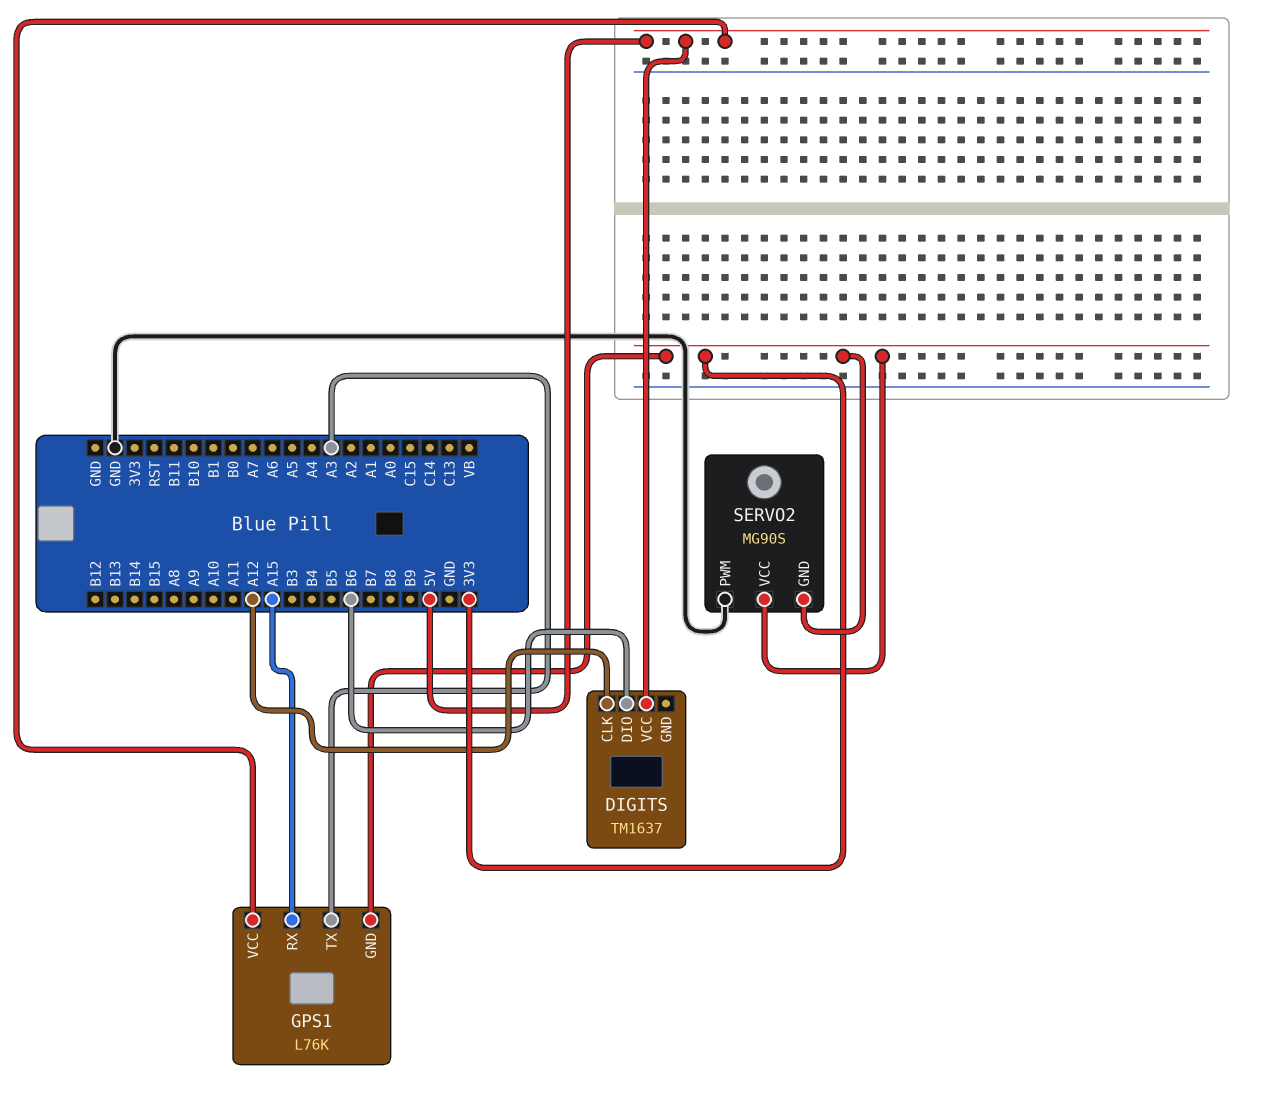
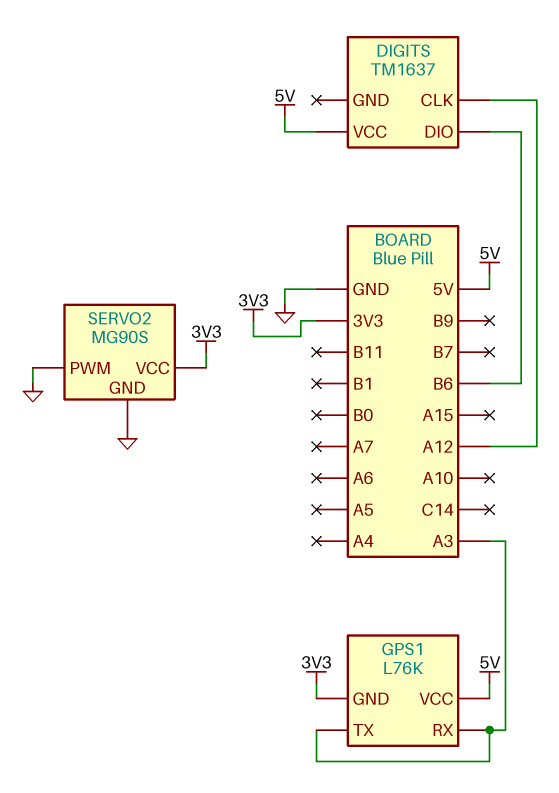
GPS1 pin RX: A15 -> A3
SERVO2 pin GND: 3V3 -> GND

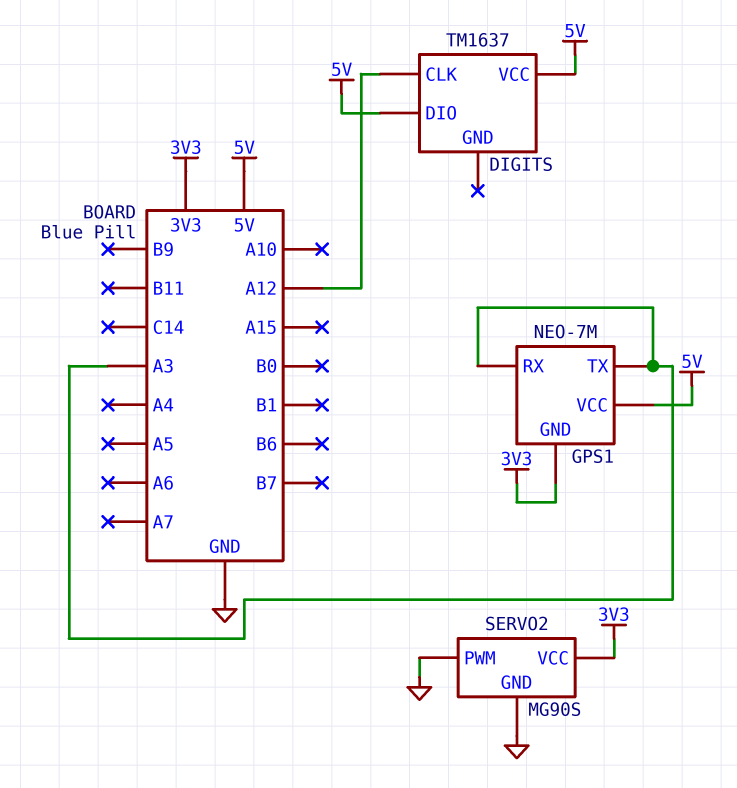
DIGITS pin DIO: B6 -> 5V
GPS1: L76K -> NEO-7M

